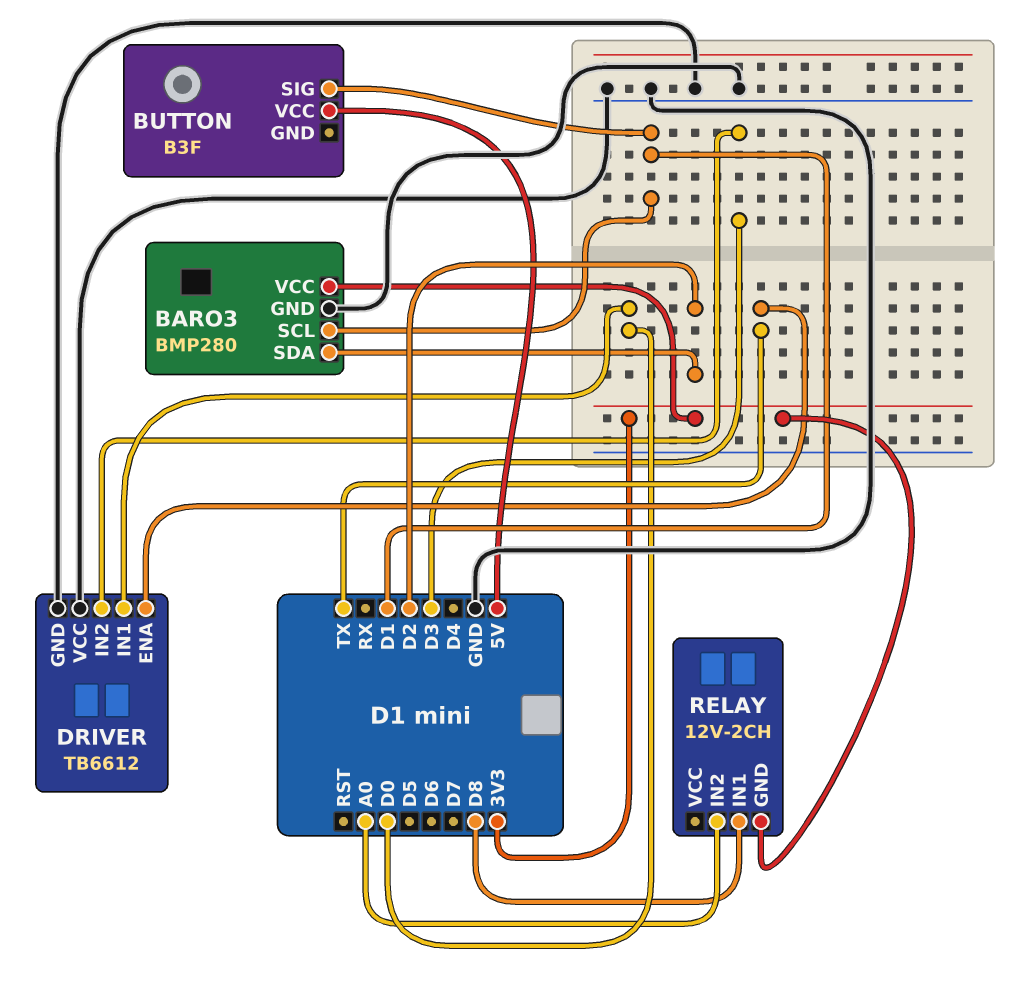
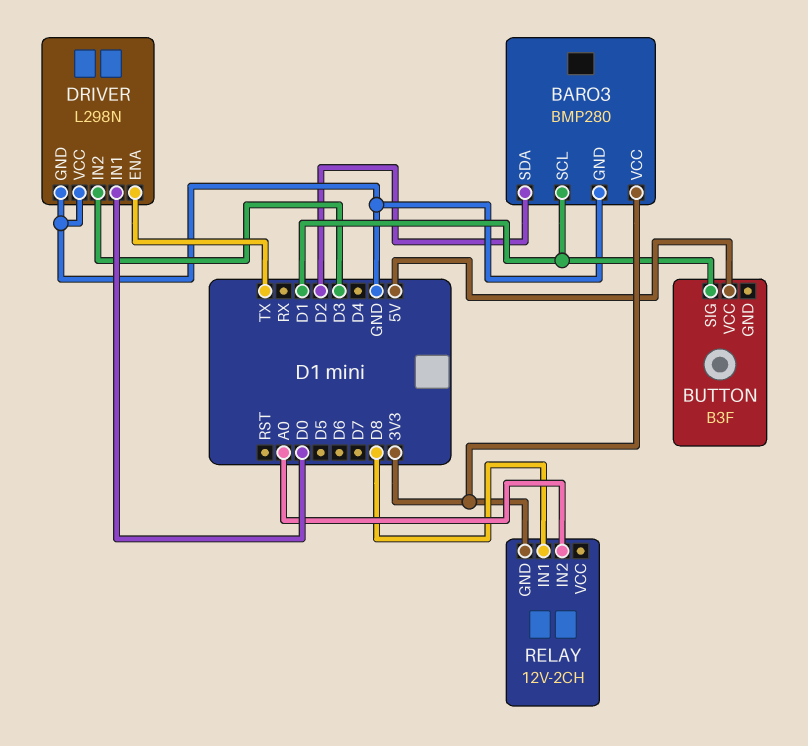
DRIVER: TB6612 -> L298N

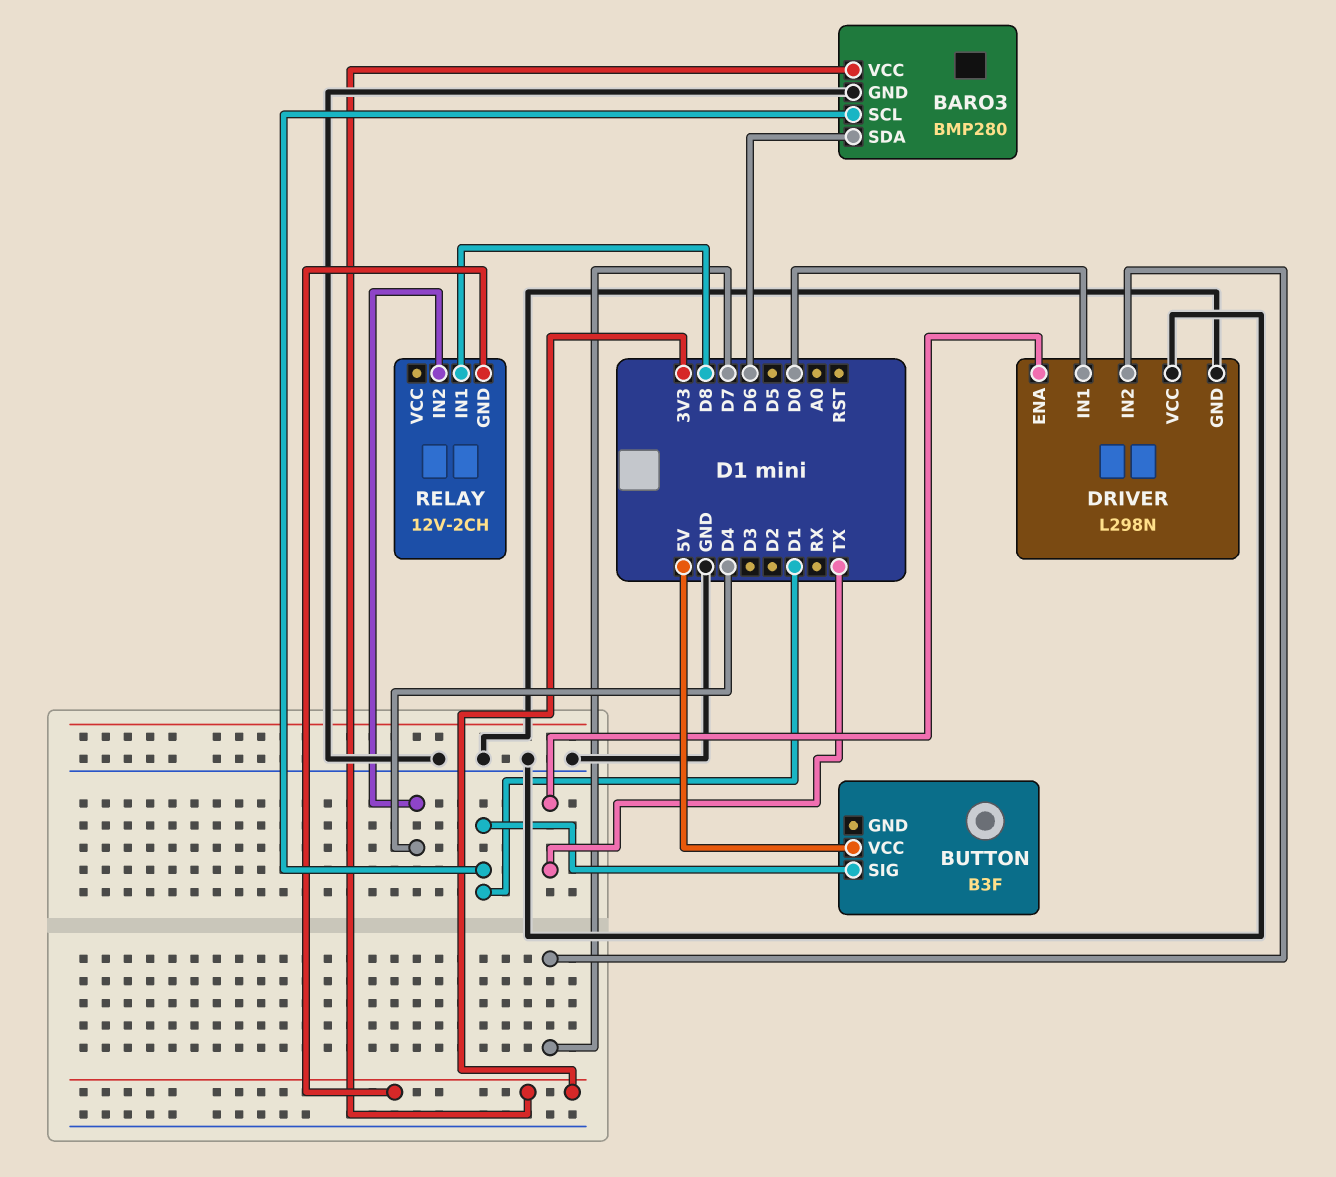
BARO3 pin SDA: D2 -> D6
DRIVER pin IN2: D3 -> D7
RELAY pin IN2: A0 -> D4

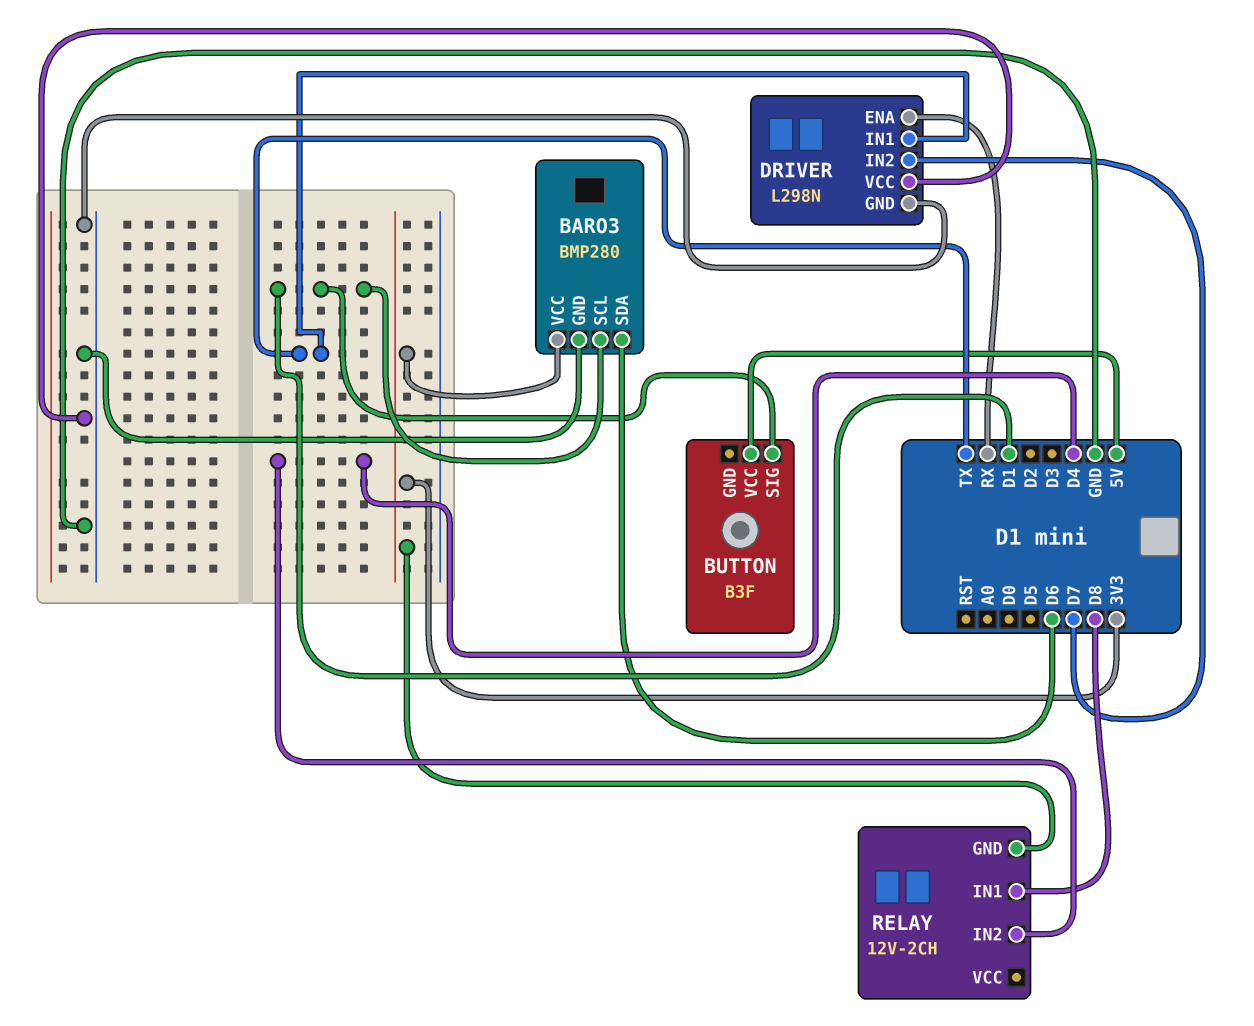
DRIVER pin ENA: TX -> RX
DRIVER pin IN1: D0 -> TX

